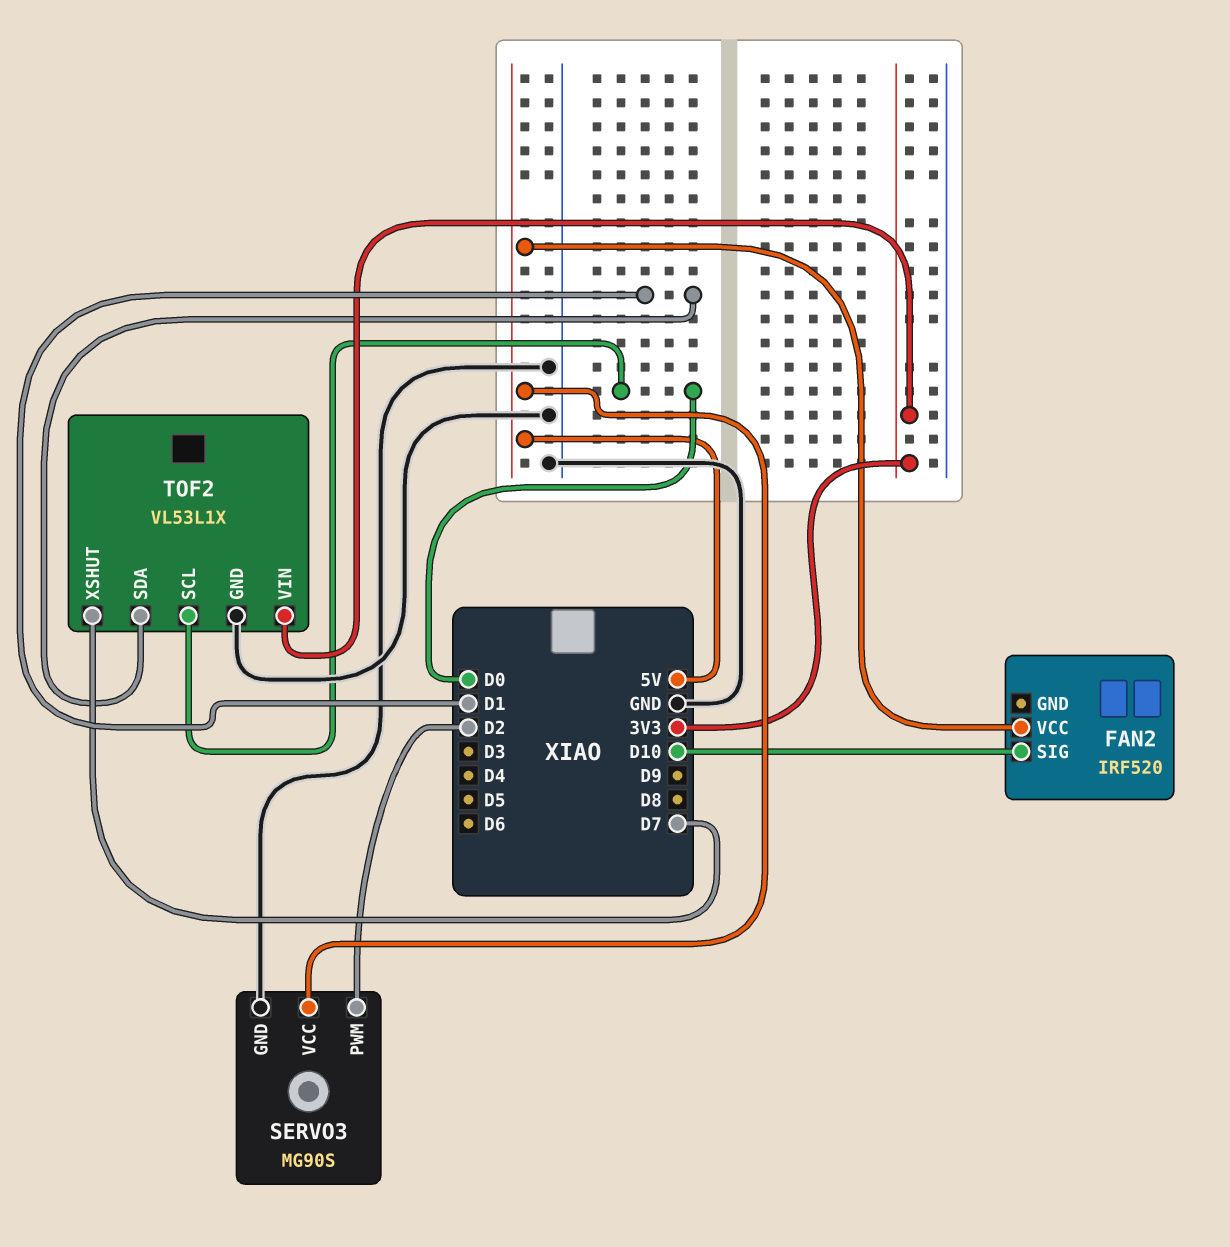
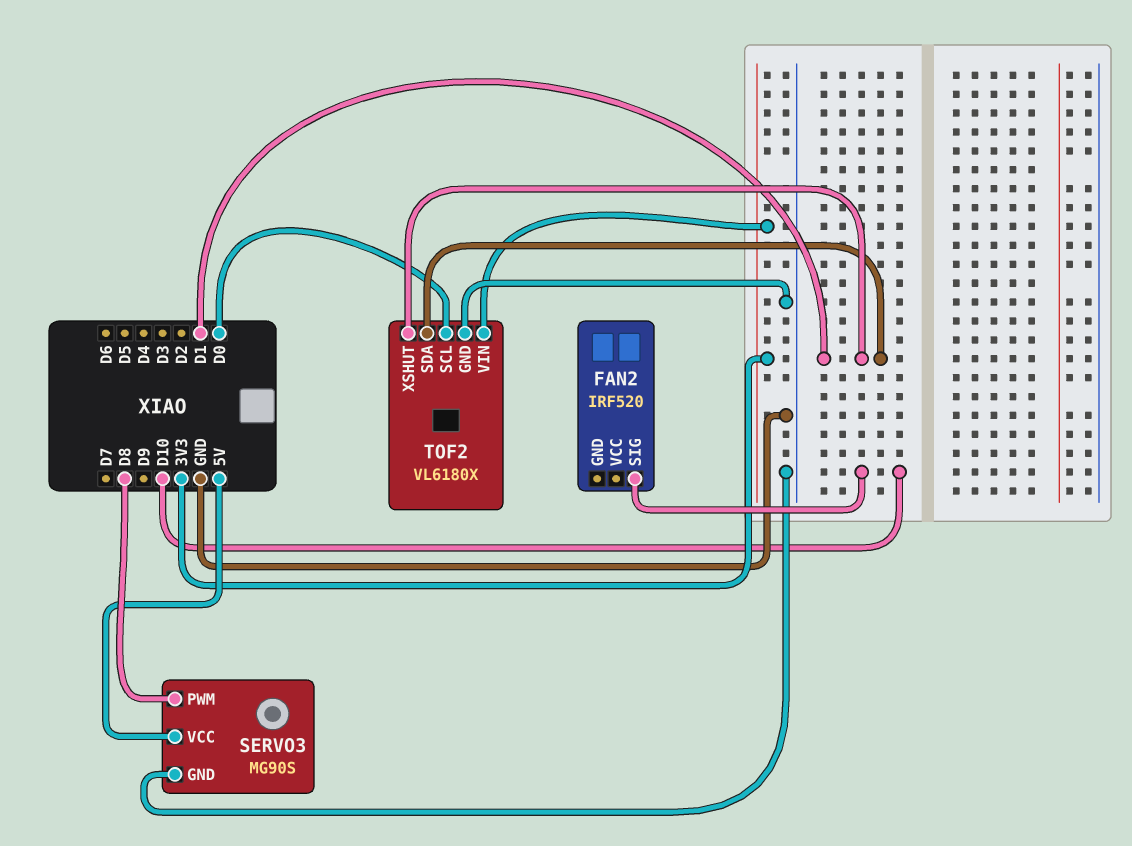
FAN2 pin VCC: 5V -> none
SERVO3 pin PWM: D2 -> D8
TOF2: VL53L1X -> VL6180X
TOF2 pin XSHUT: D7 -> D1

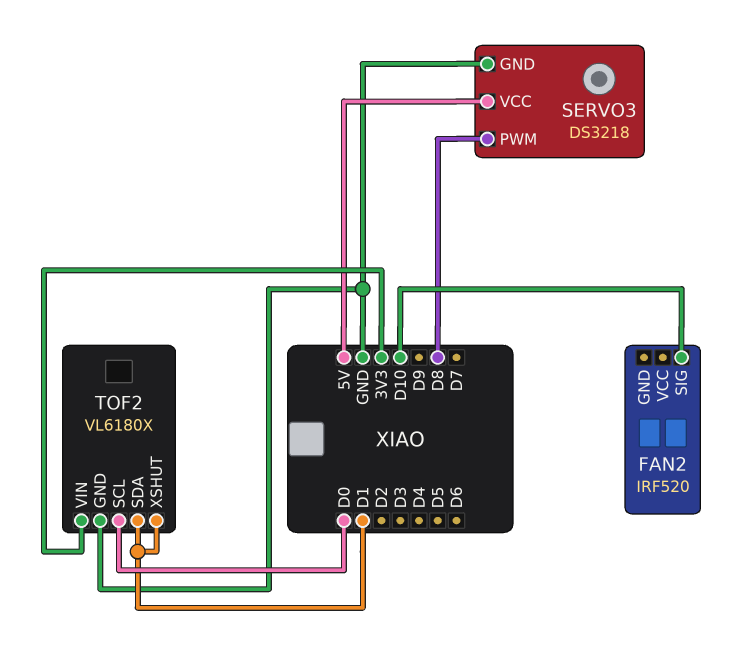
SERVO3: MG90S -> DS3218

